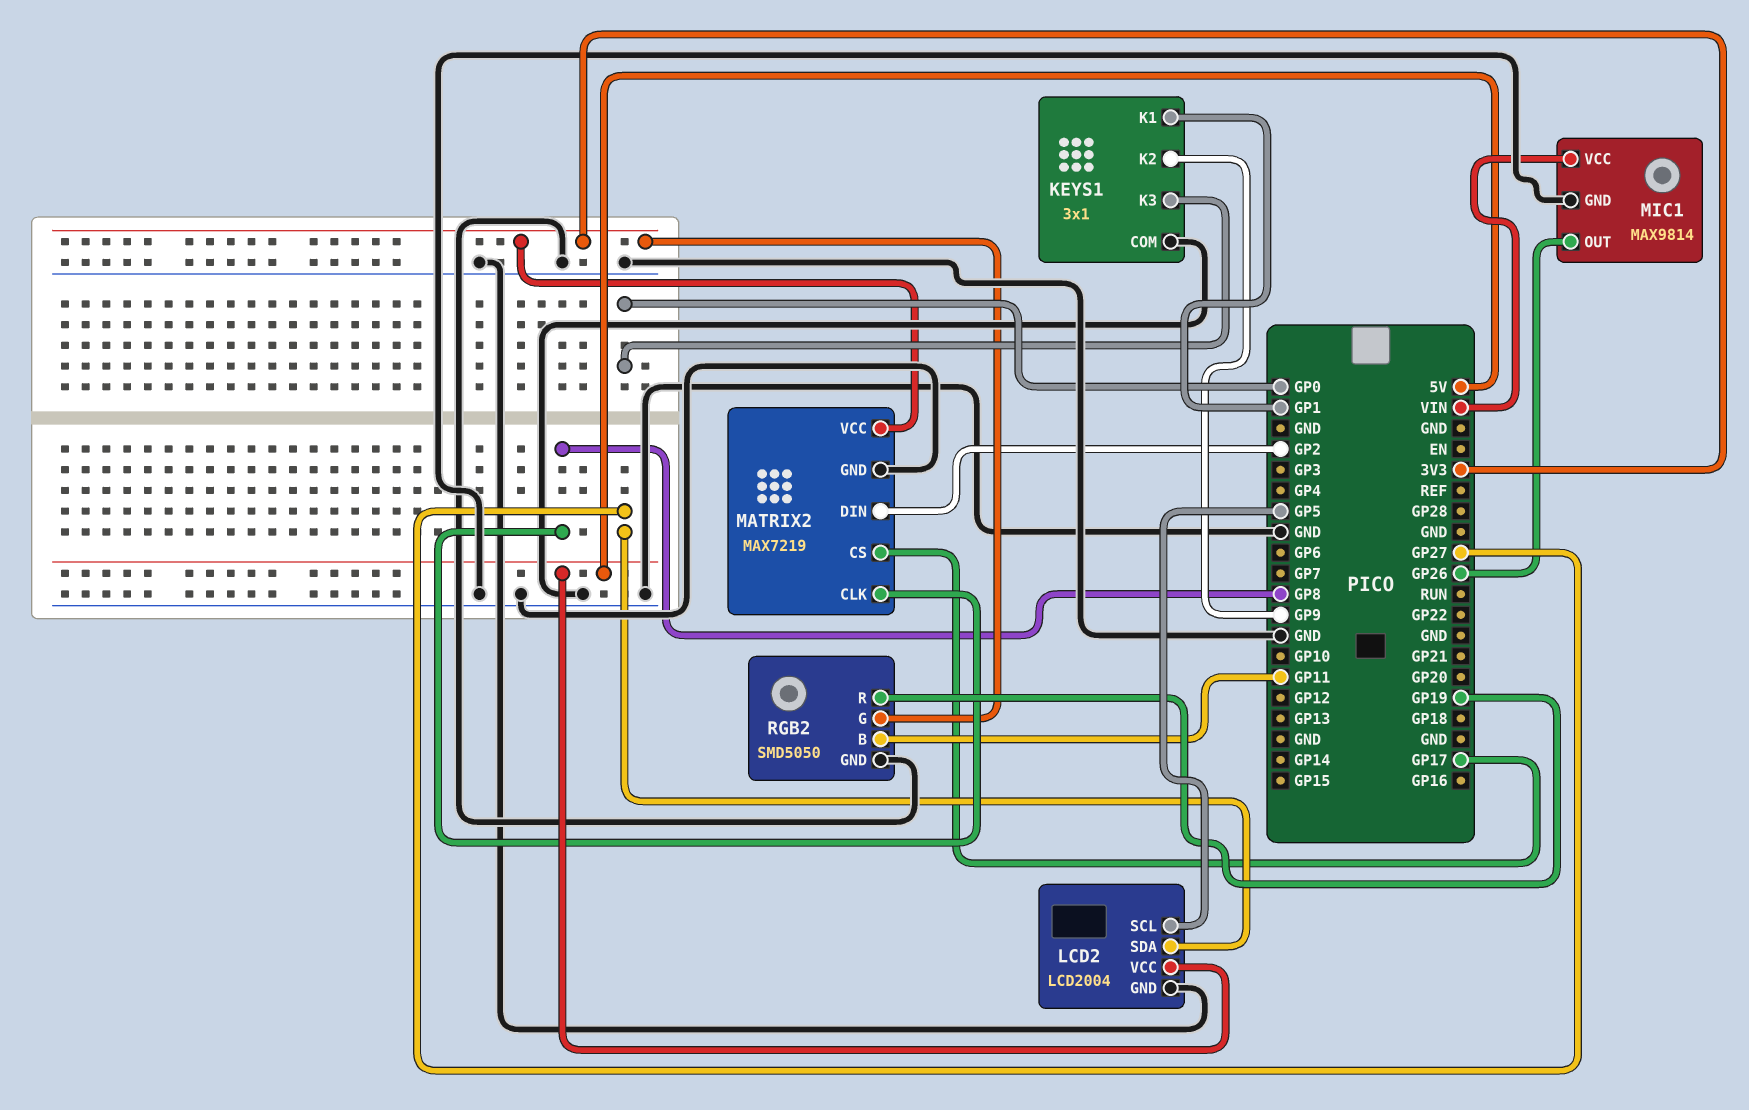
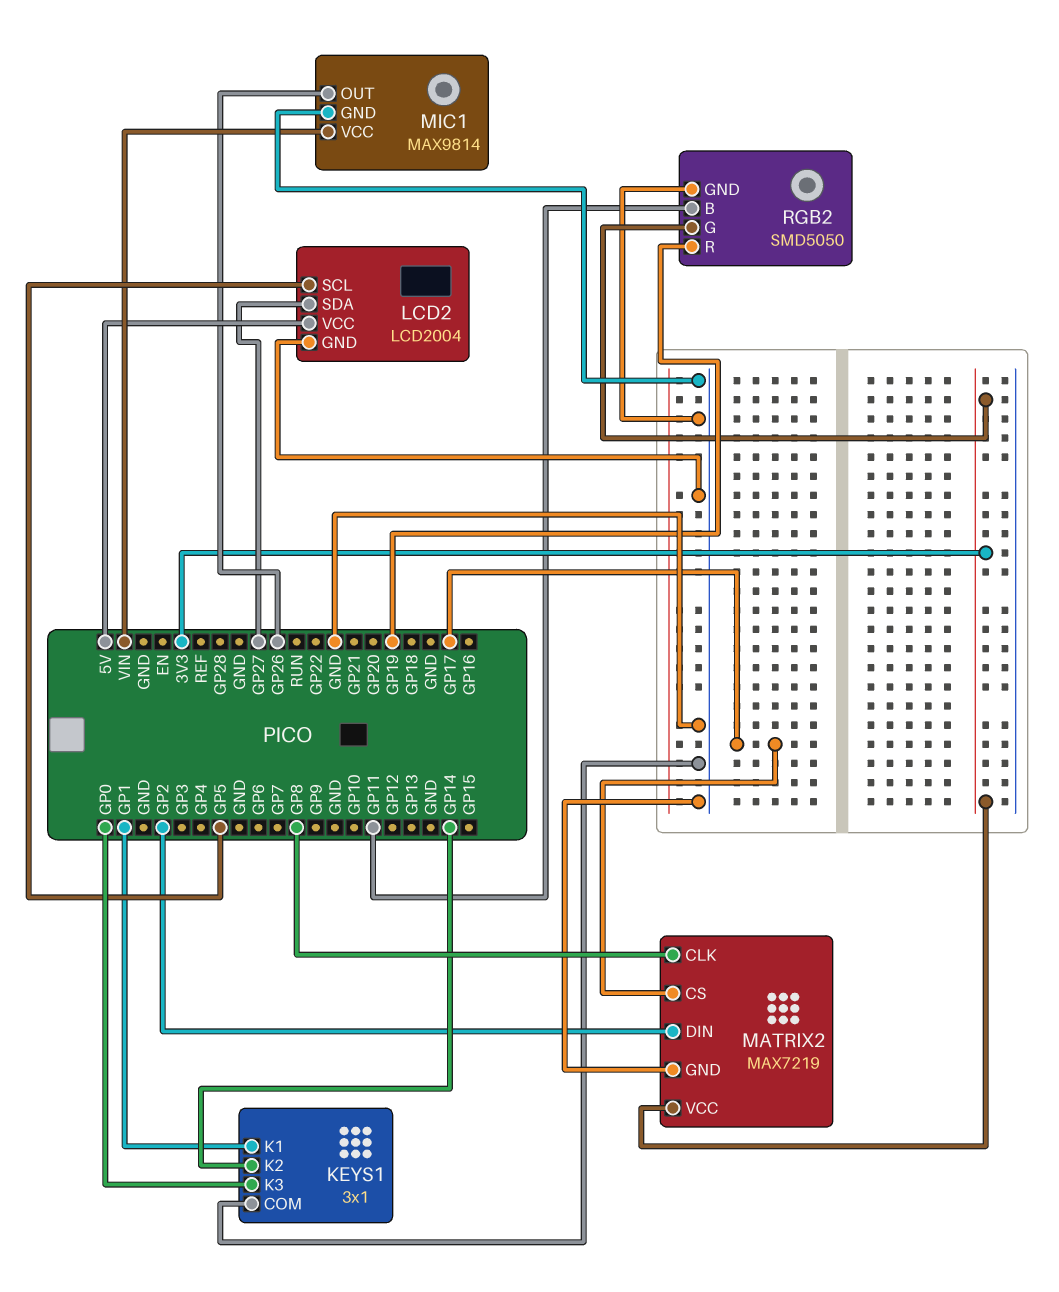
KEYS1 pin K2: GP9 -> GP14

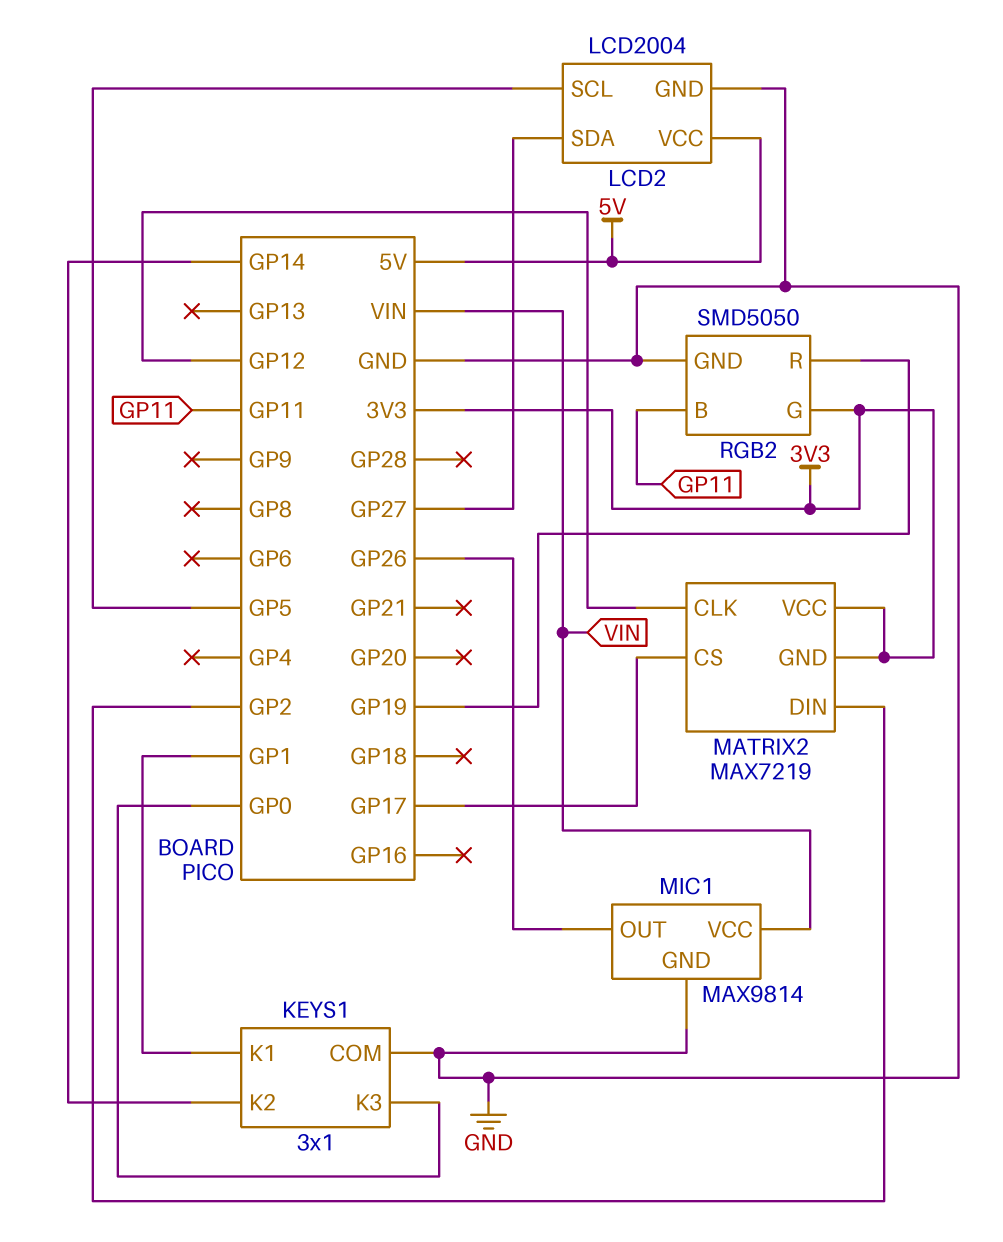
MATRIX2 pin CLK: GP8 -> GP12
MATRIX2 pin GND: GND -> 3V3

